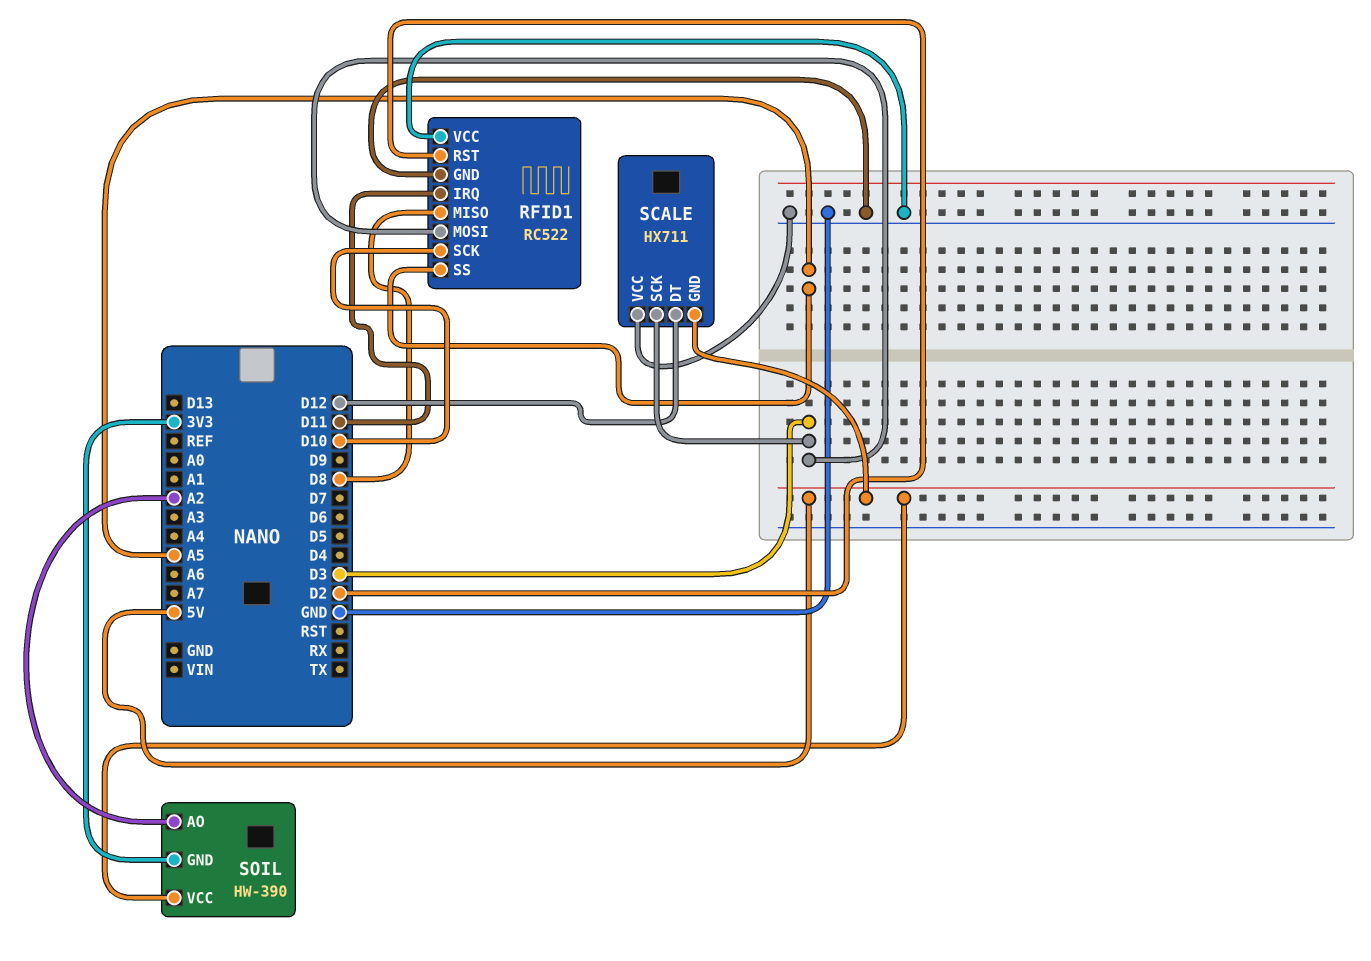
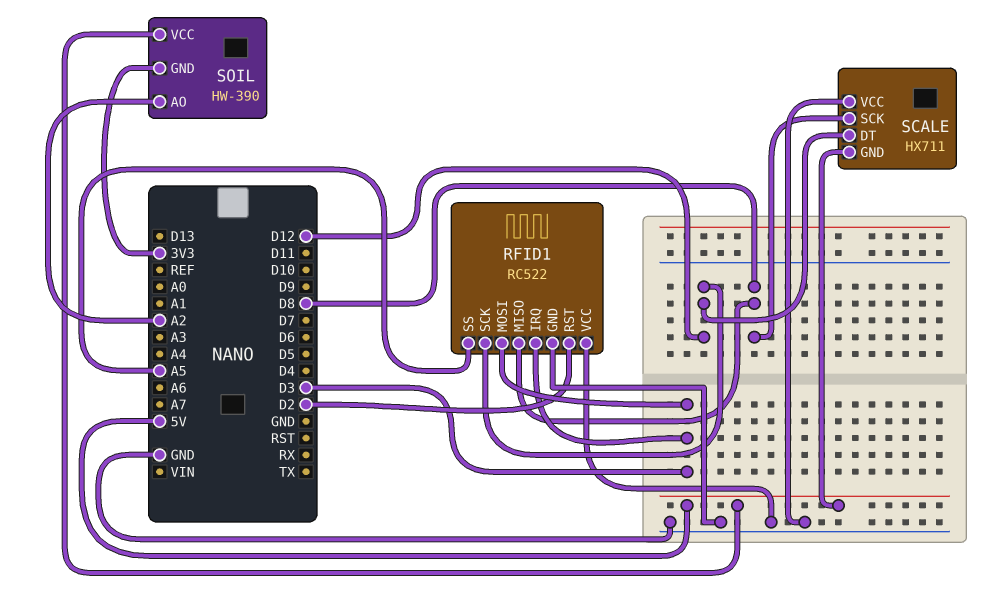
RFID1 pin IRQ: D11 -> D3
RFID1 pin SCK: D10 -> D12
SCALE pin SCK: D3 -> D8

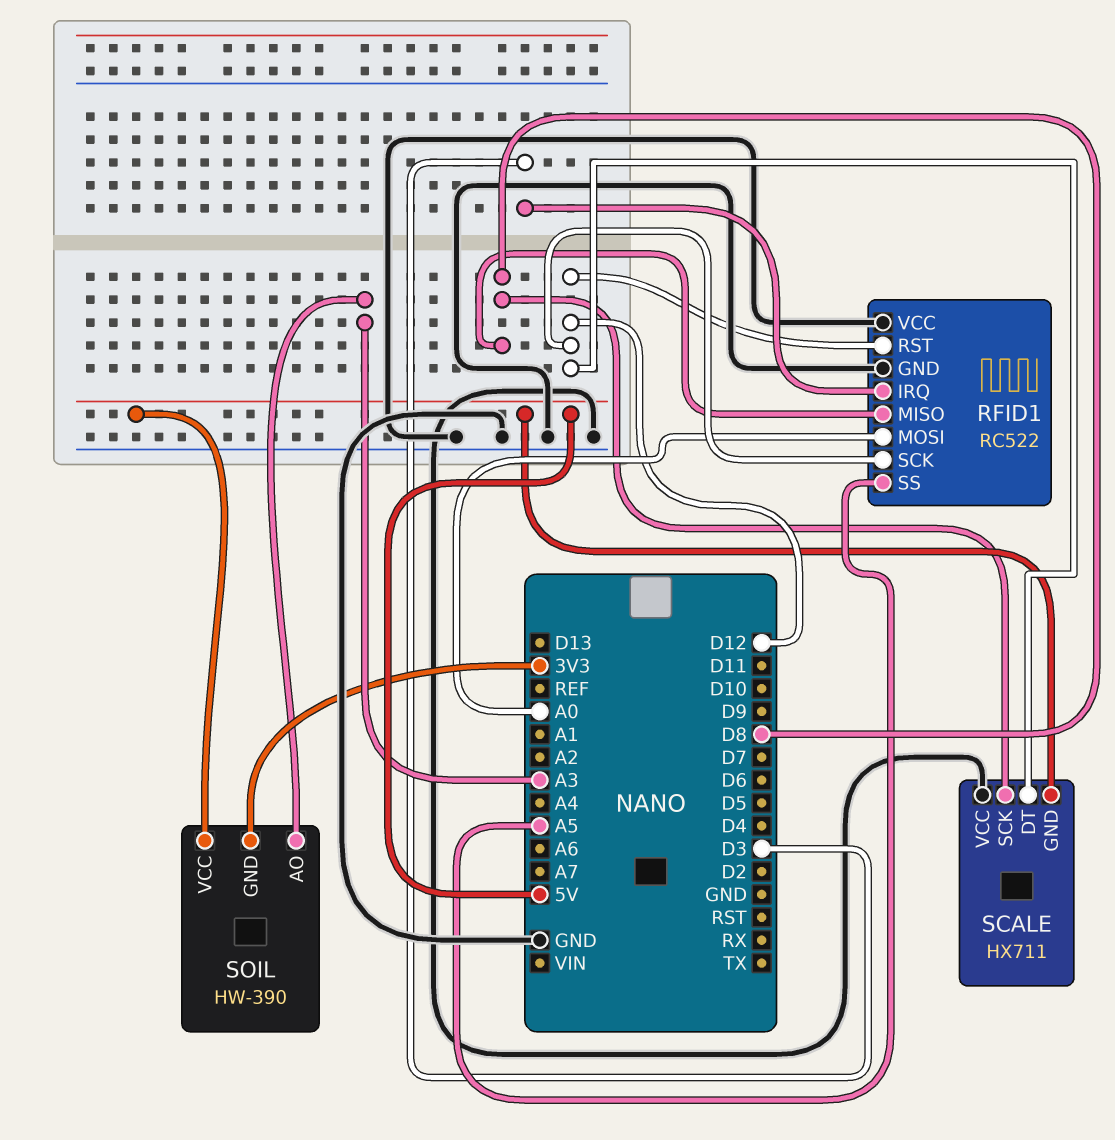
RFID1 pin MOSI: D3 -> A0
RFID1 pin RST: D2 -> D12
SOIL pin AO: A2 -> A3

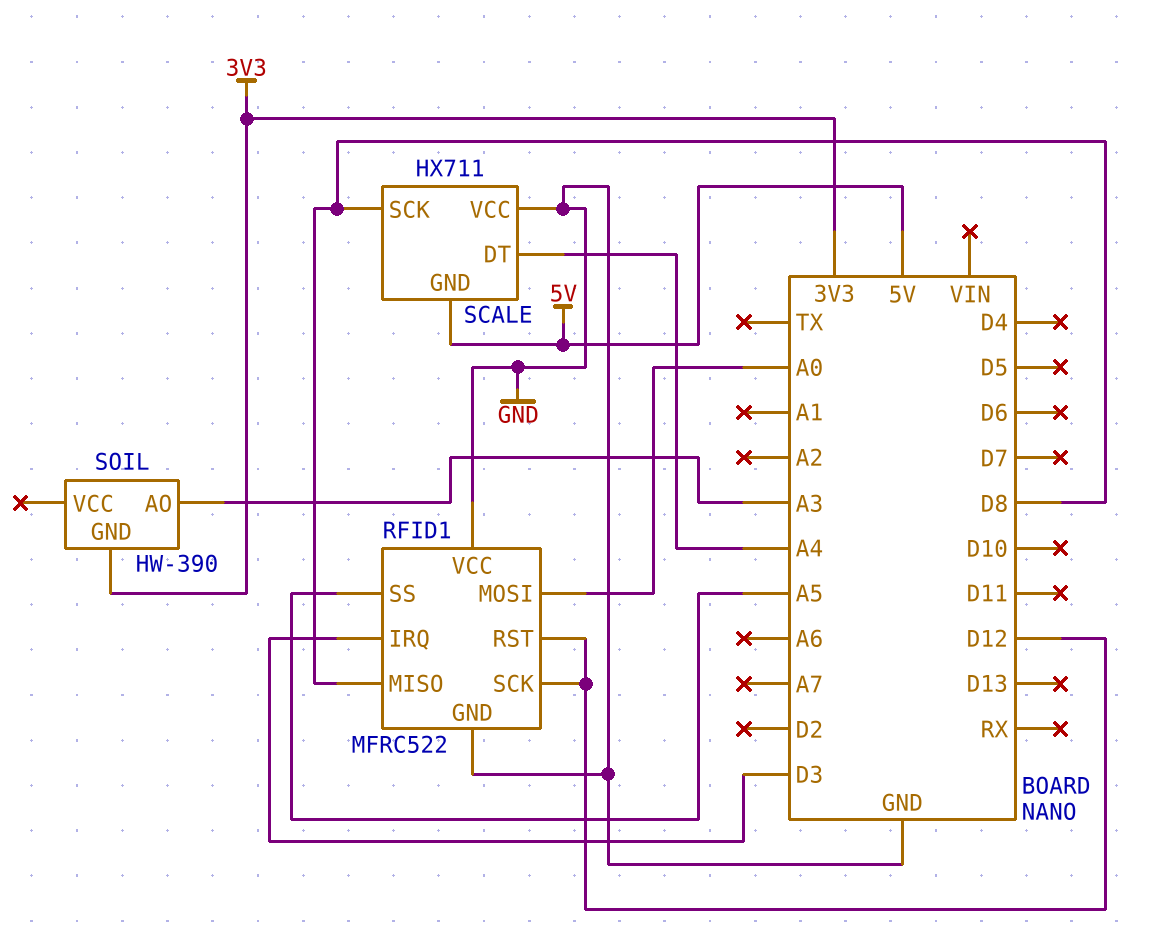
RFID1: RC522 -> MFRC522
SCALE pin DT: D12 -> A4
SOIL pin VCC: 5V -> none

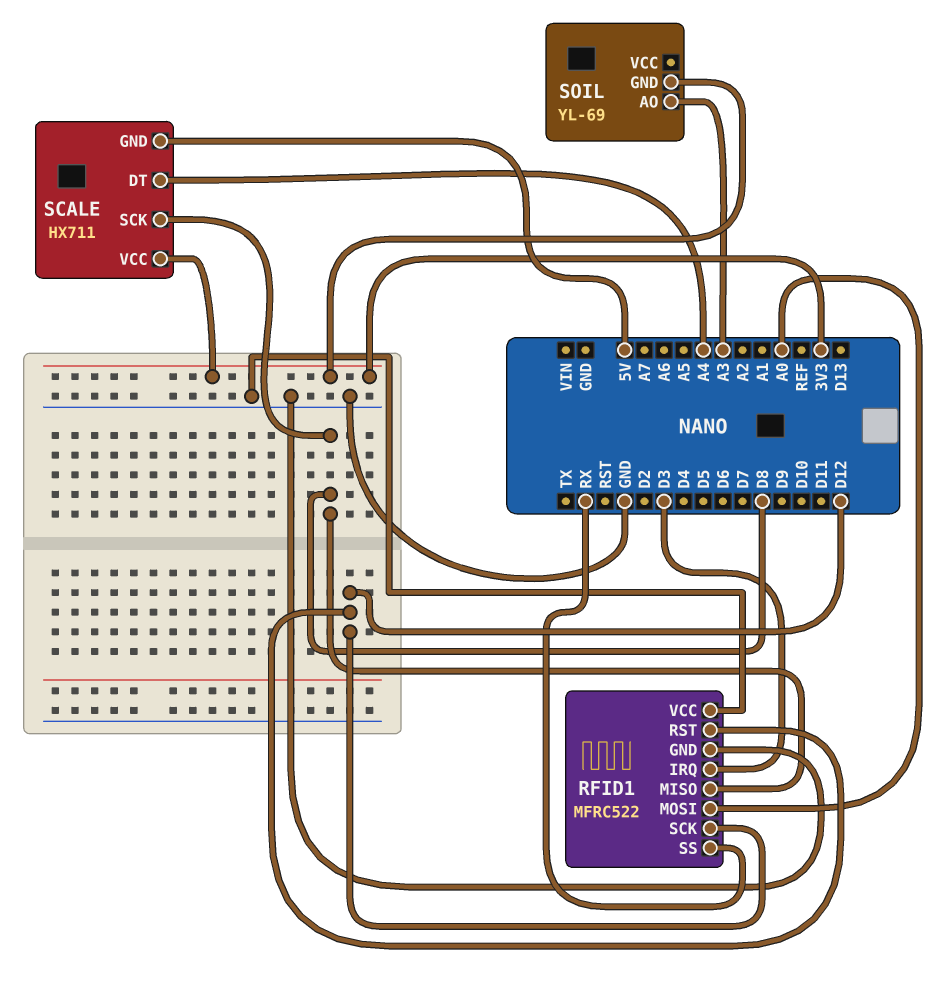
RFID1 pin SS: A5 -> RX
SCALE pin VCC: GND -> 3V3
SOIL: HW-390 -> YL-69

